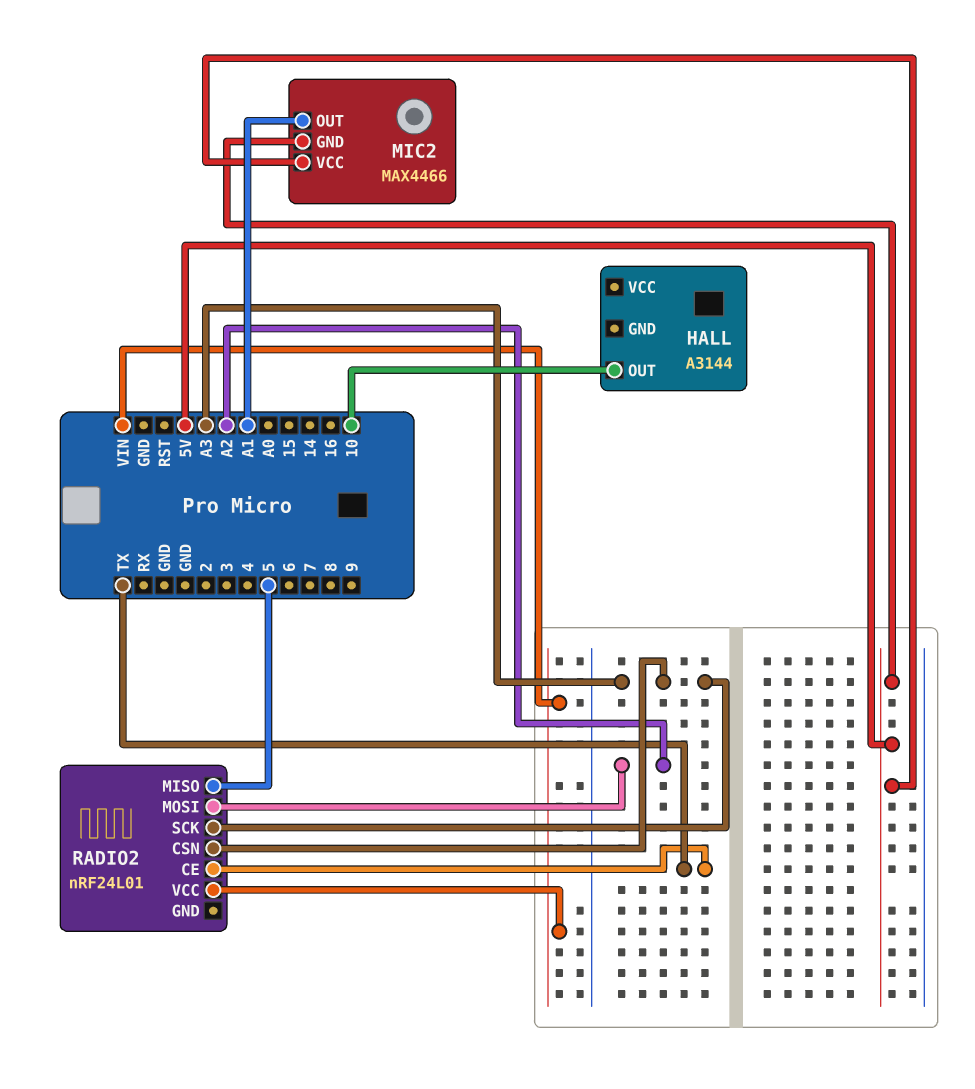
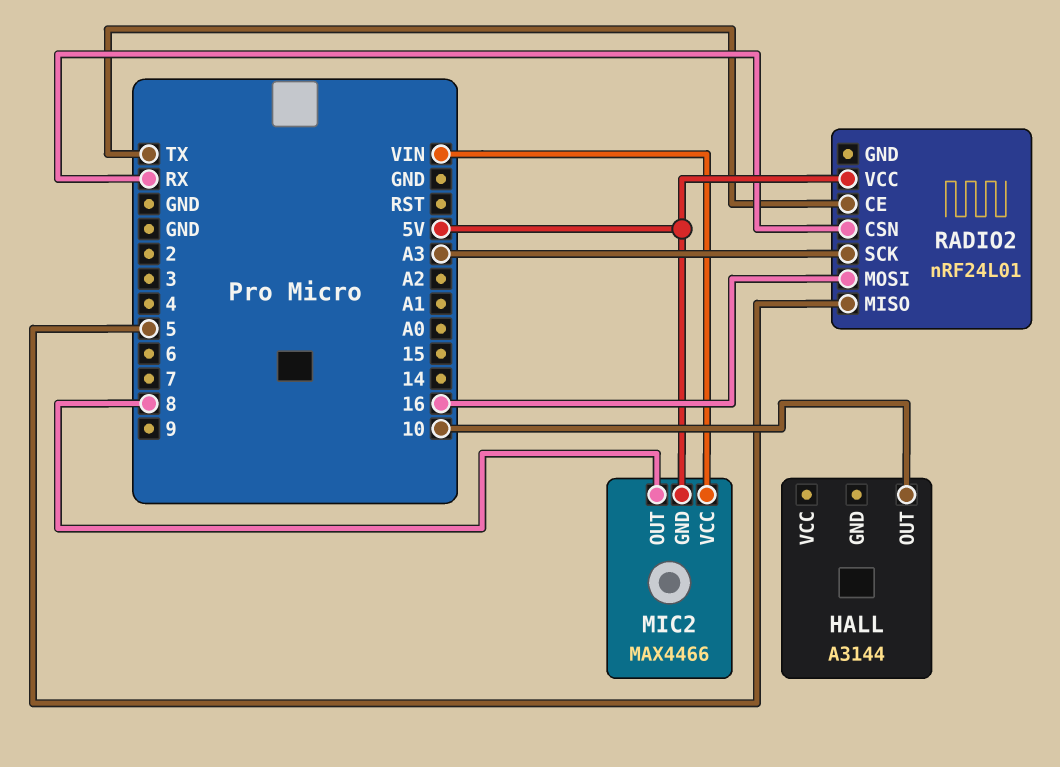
MIC2 pin OUT: A1 -> 8
MIC2 pin VCC: 5V -> VIN
RADIO2 pin CSN: A3 -> RX
RADIO2 pin MOSI: A2 -> 16
RADIO2 pin VCC: VIN -> 5V

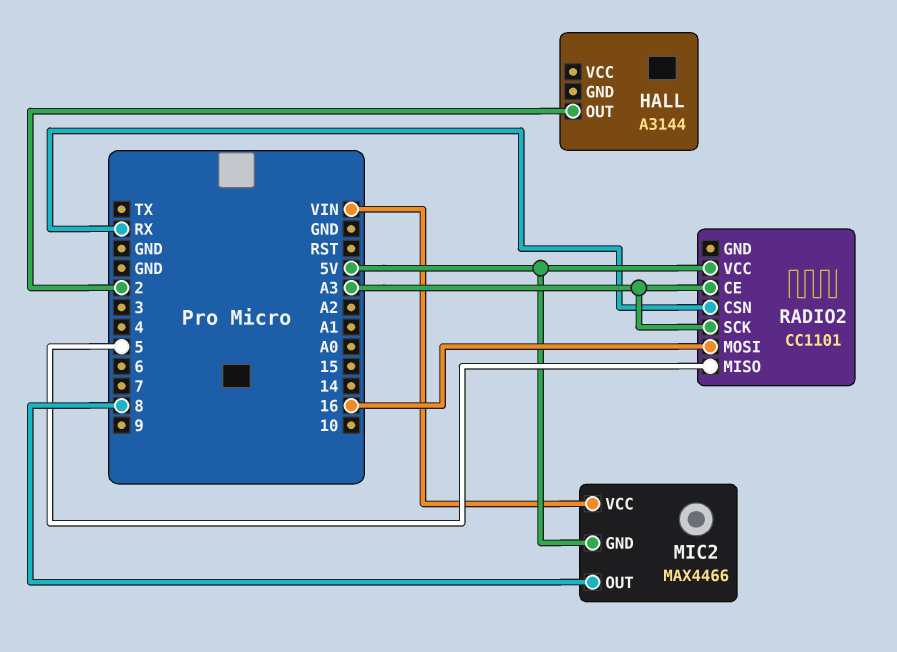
HALL pin OUT: 10 -> 2
RADIO2: nRF24L01 -> CC1101
RADIO2 pin CE: TX -> A3

